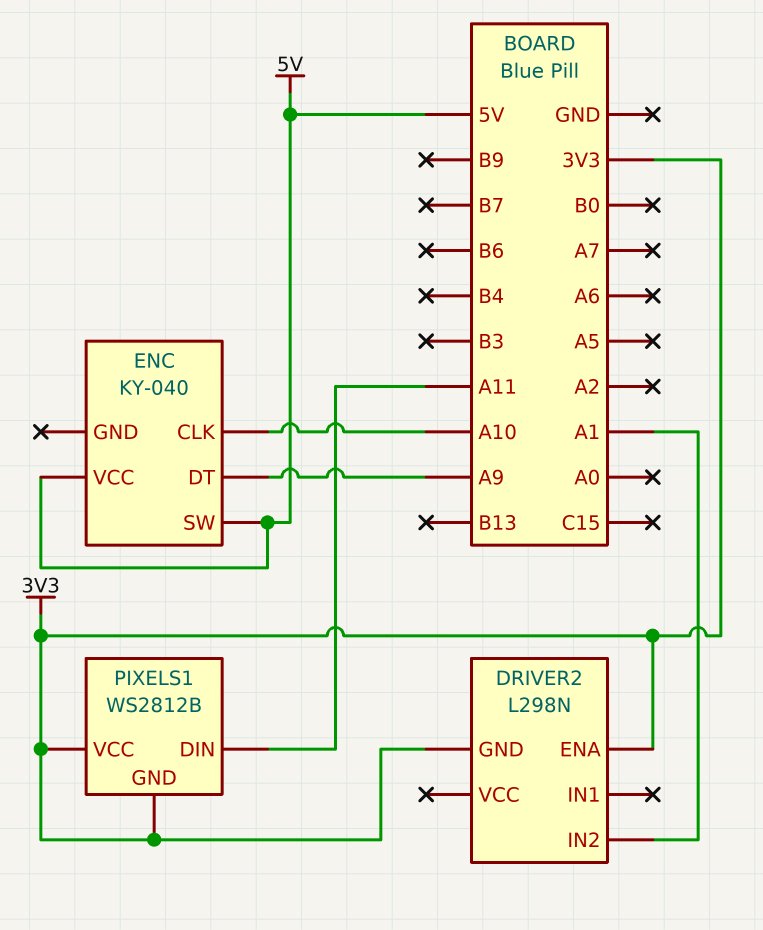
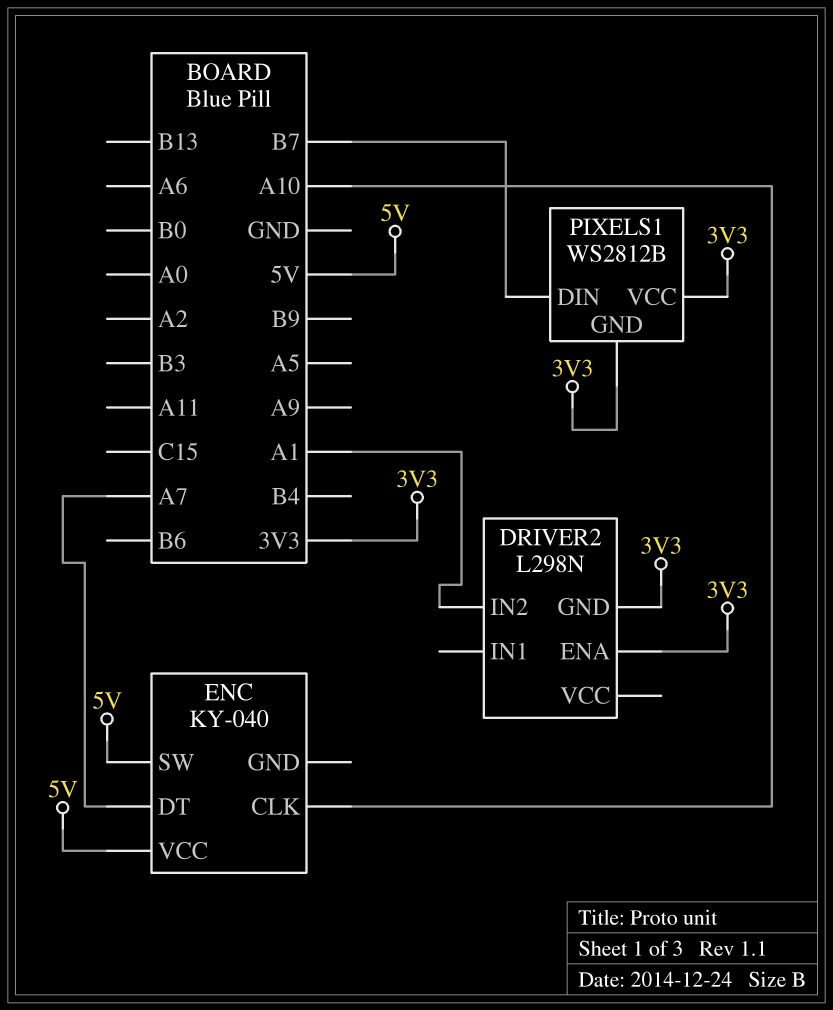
ENC pin DT: A9 -> A7
PIXELS1 pin DIN: A11 -> B7

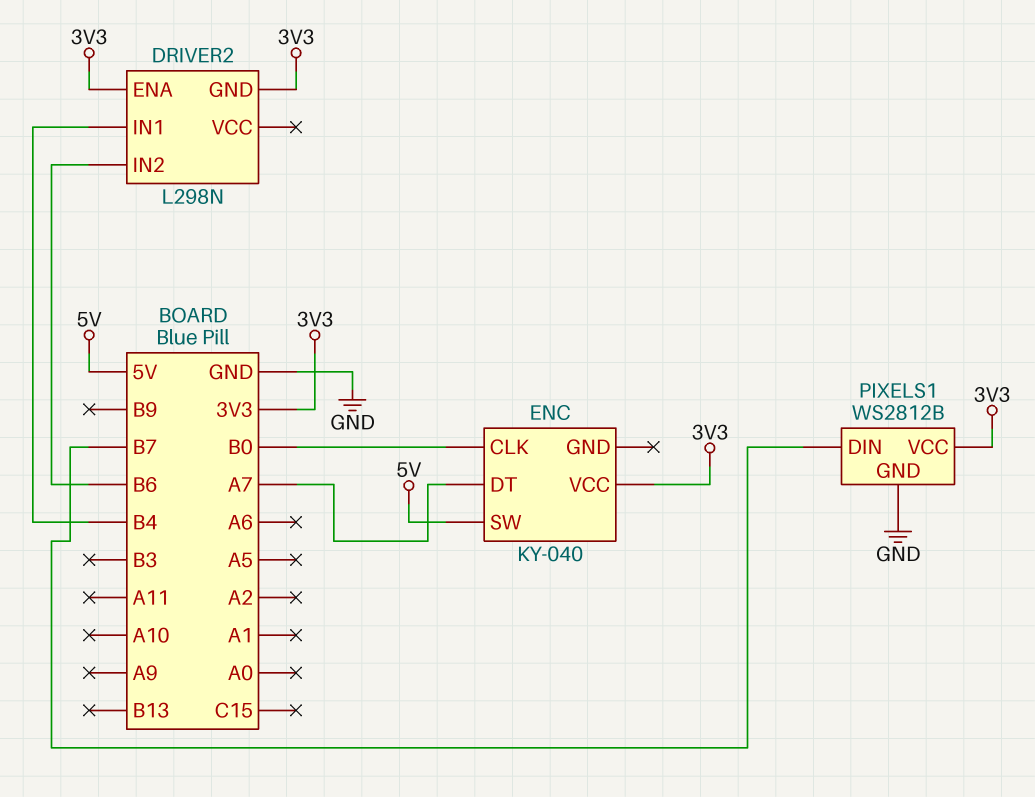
DRIVER2 pin IN1: none -> B4
DRIVER2 pin IN2: A1 -> B6
ENC pin CLK: A10 -> B0
ENC pin VCC: 5V -> 3V3
PIXELS1 pin GND: 3V3 -> GND

